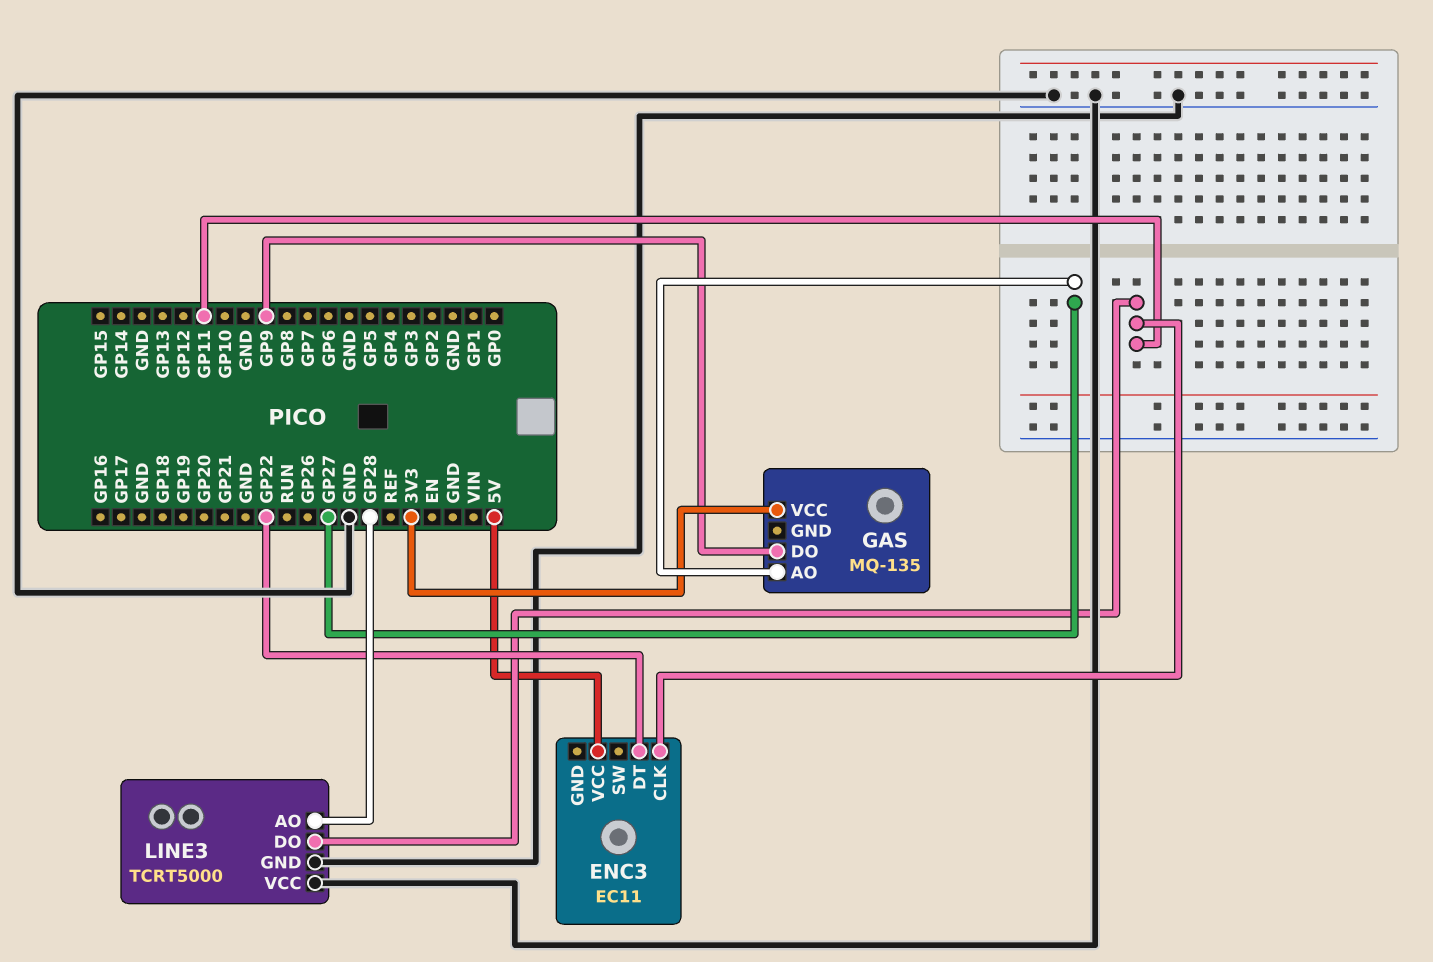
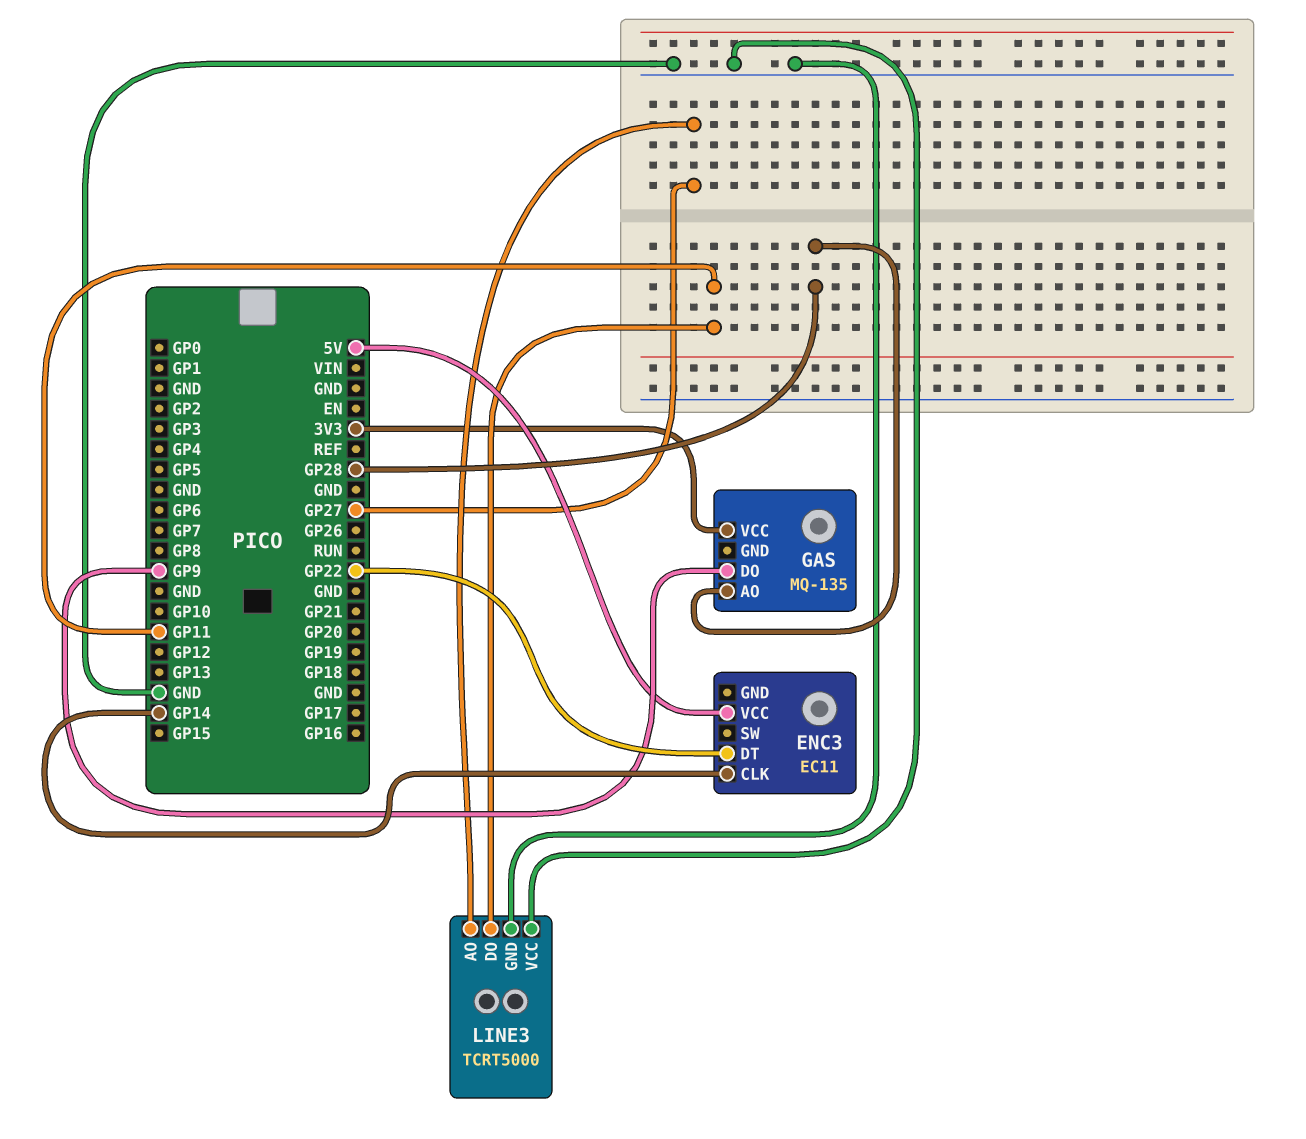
ENC3 pin CLK: GP11 -> GP14
GAS pin AO: GP27 -> GP28
LINE3 pin AO: GP28 -> GP27

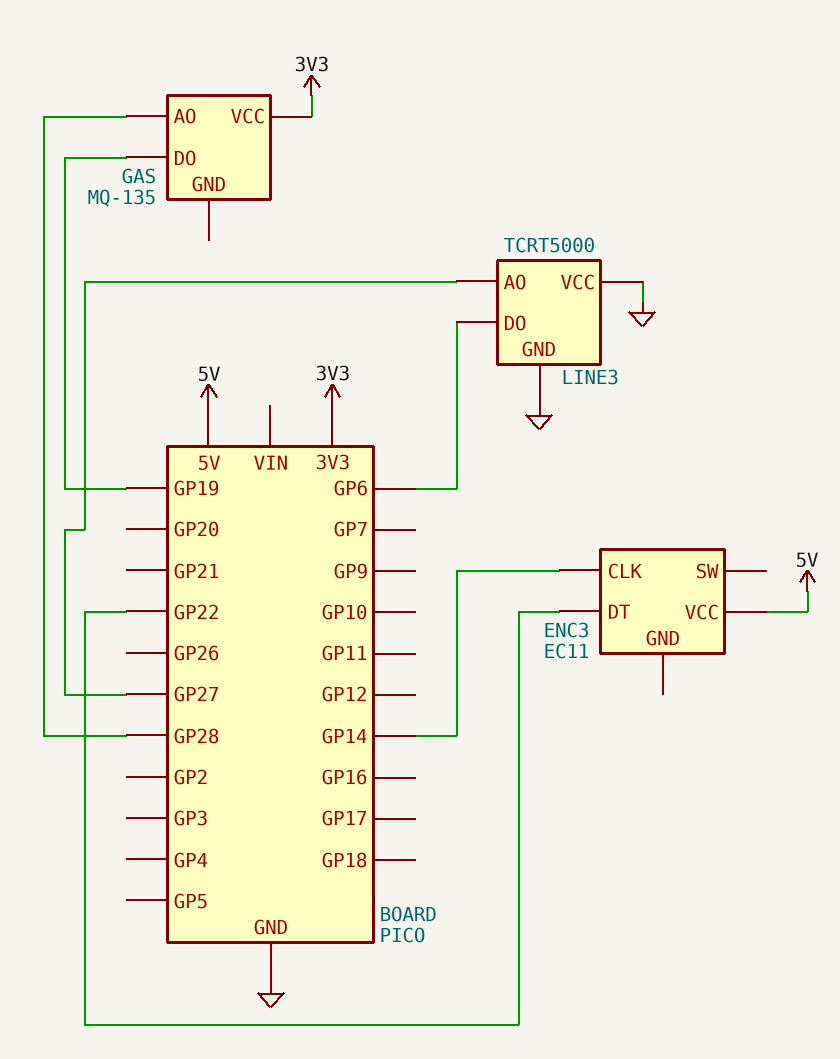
GAS pin DO: GP9 -> GP19
LINE3 pin DO: GP11 -> GP6

